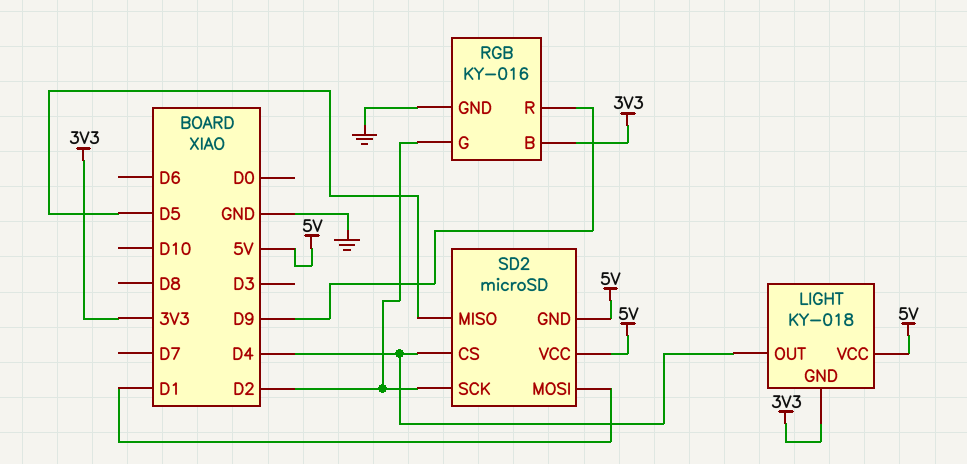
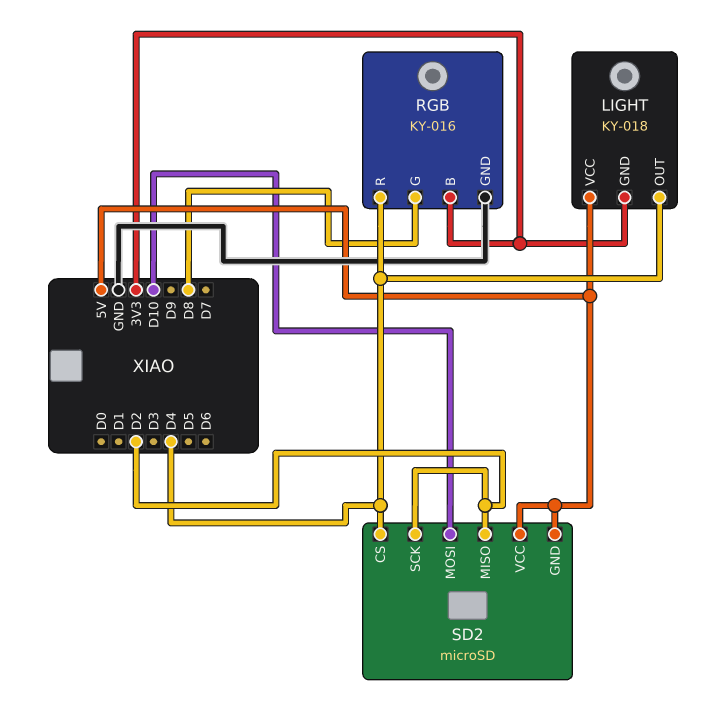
RGB pin G: D2 -> D8
RGB pin R: D9 -> D4
SD2 pin MISO: D5 -> D2
SD2 pin MOSI: D1 -> D10

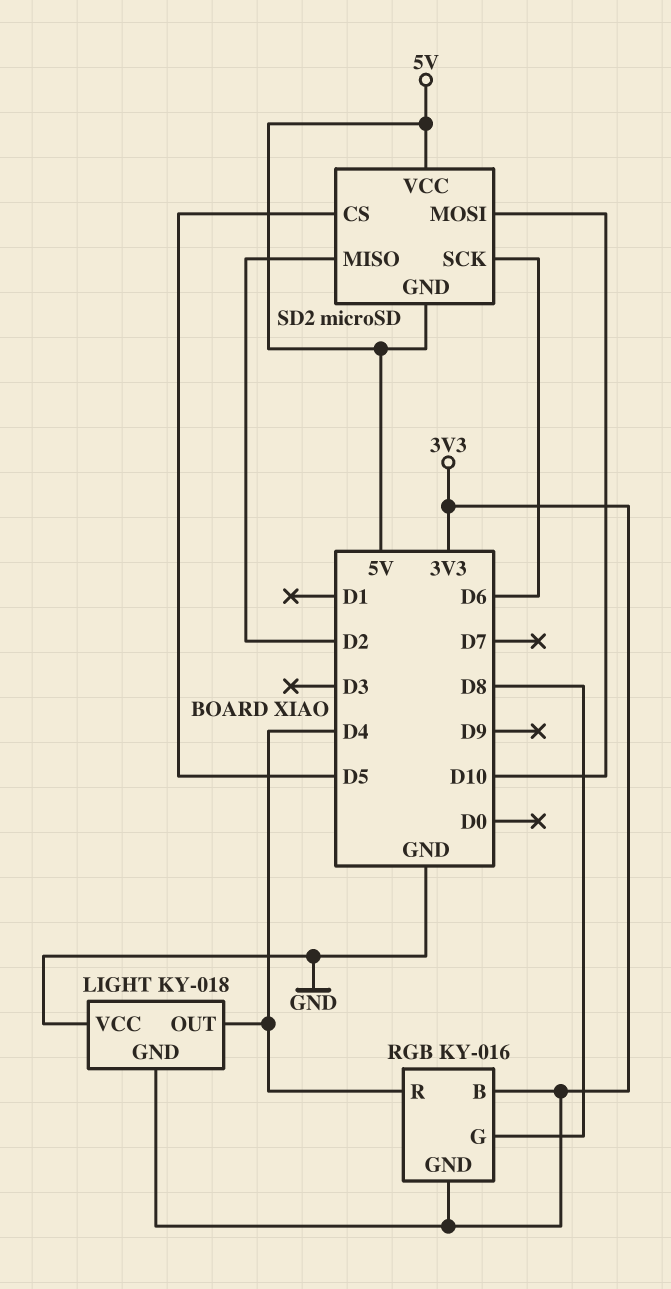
LIGHT pin VCC: 5V -> GND
RGB pin GND: GND -> 3V3
SD2 pin CS: D4 -> D5
SD2 pin SCK: D2 -> D6

